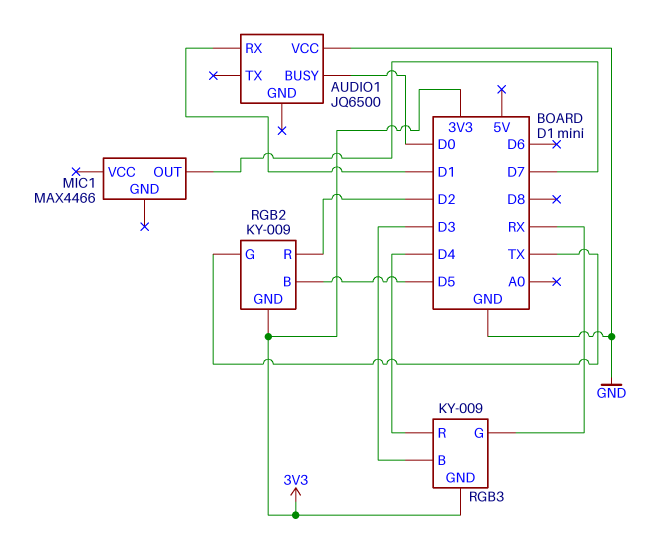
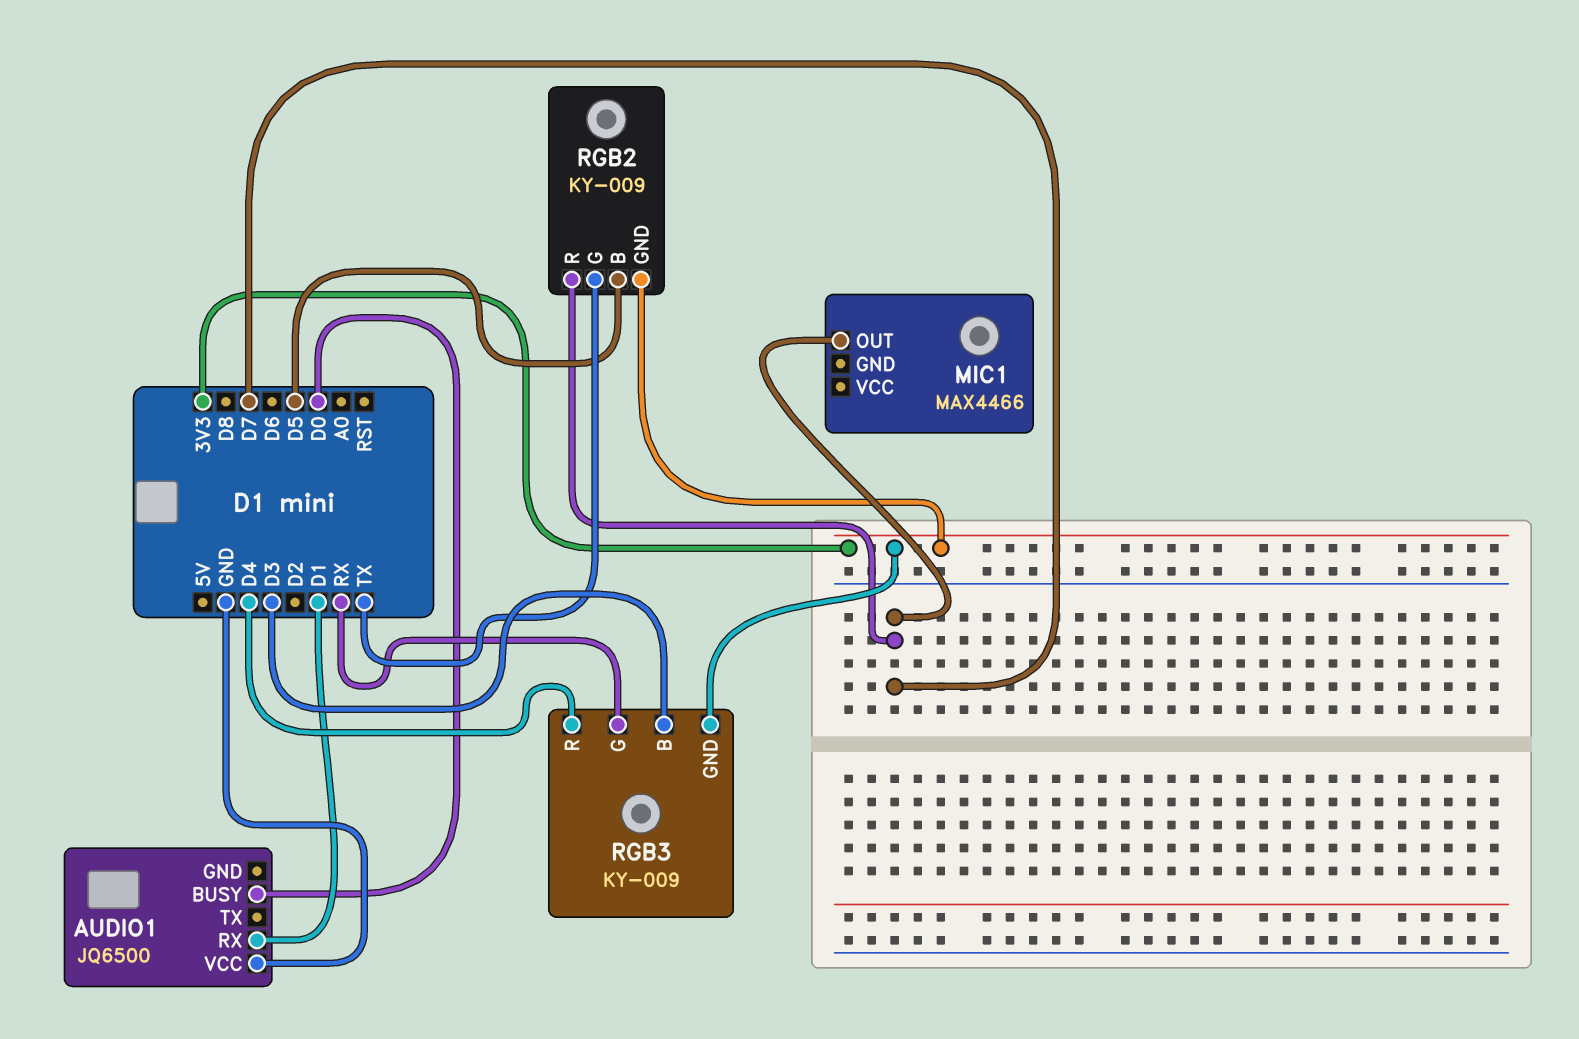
RGB2 pin R: D2 -> D7

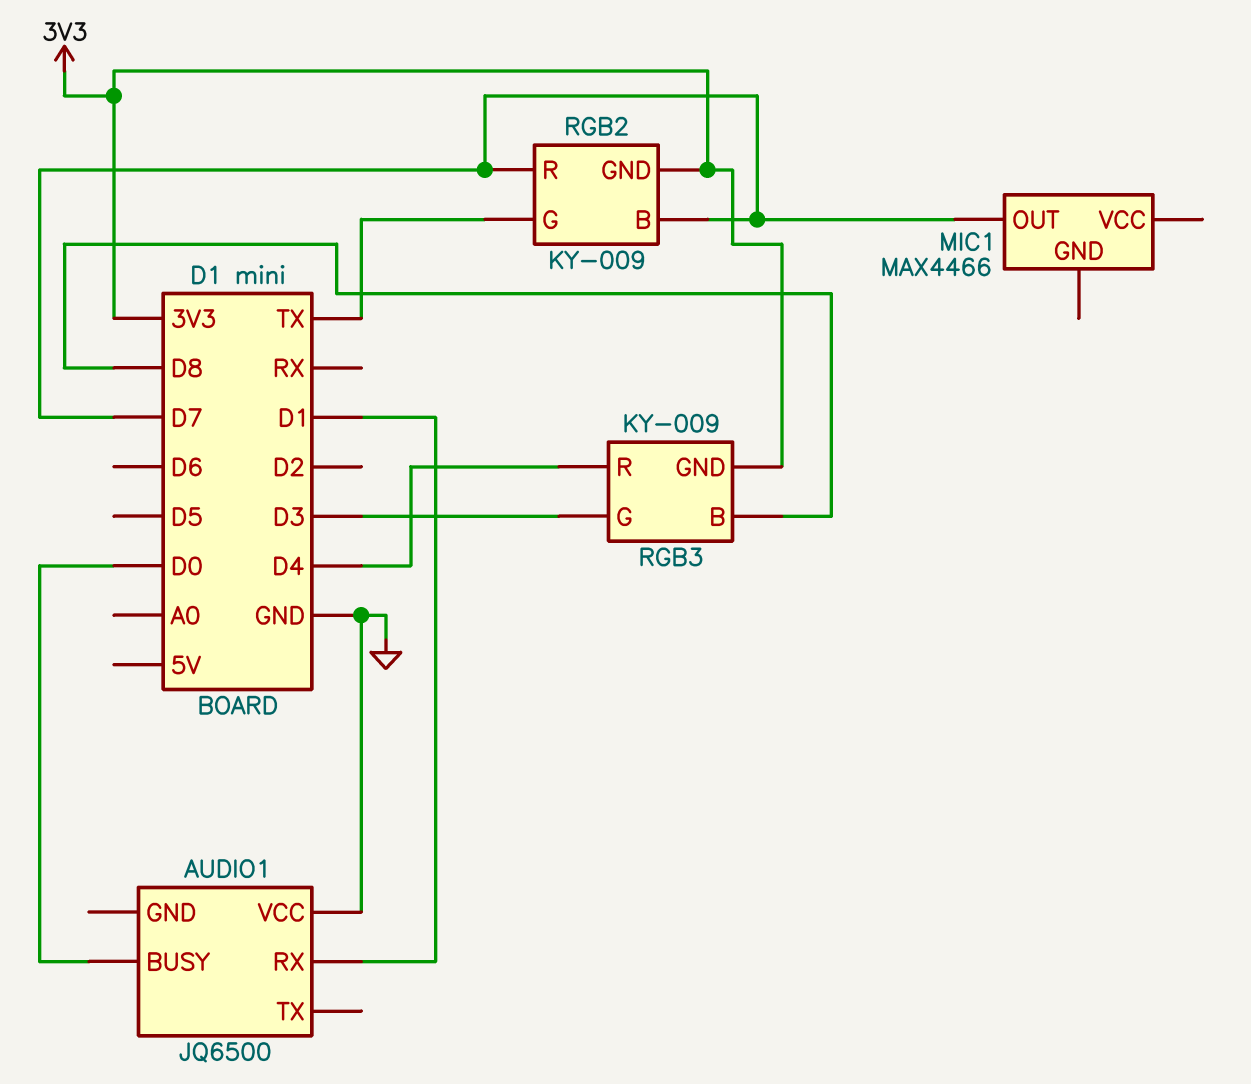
RGB2 pin B: D5 -> D7
RGB3 pin B: D3 -> D8
RGB3 pin G: RX -> D3

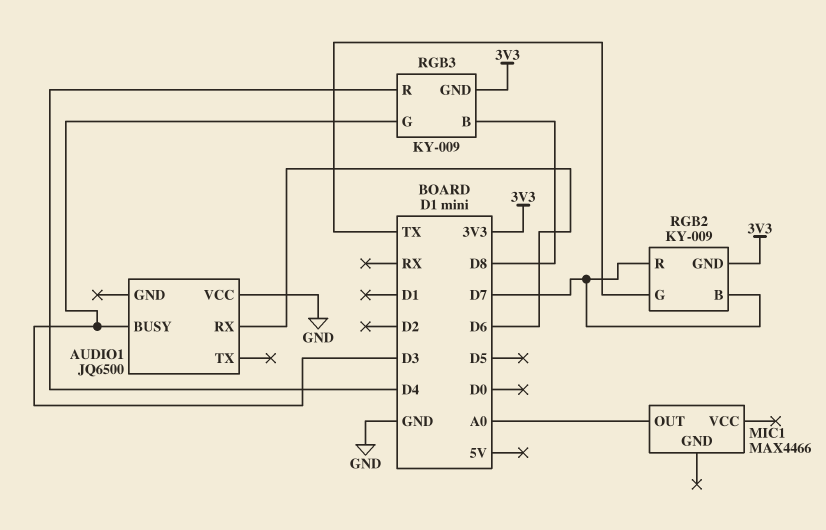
AUDIO1 pin BUSY: D0 -> D3
AUDIO1 pin RX: D1 -> D6
MIC1 pin OUT: D7 -> A0

